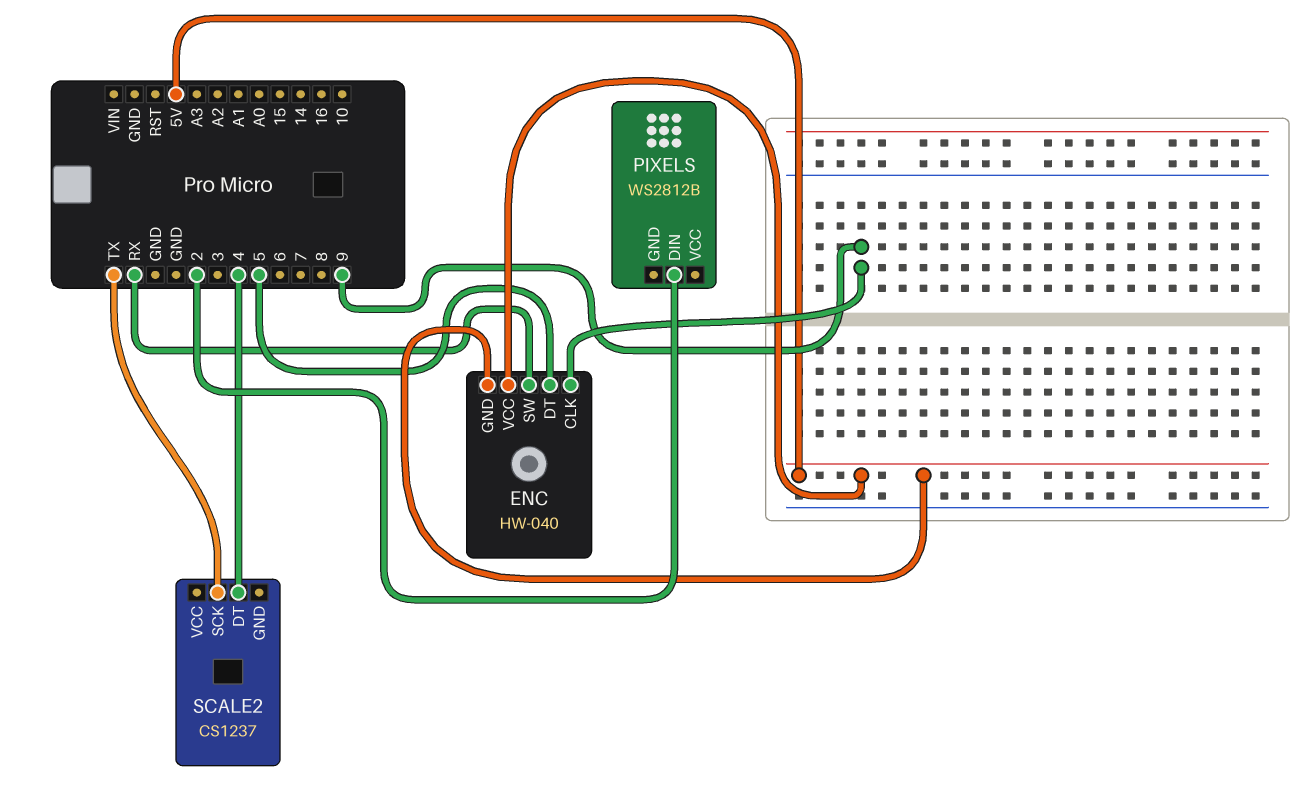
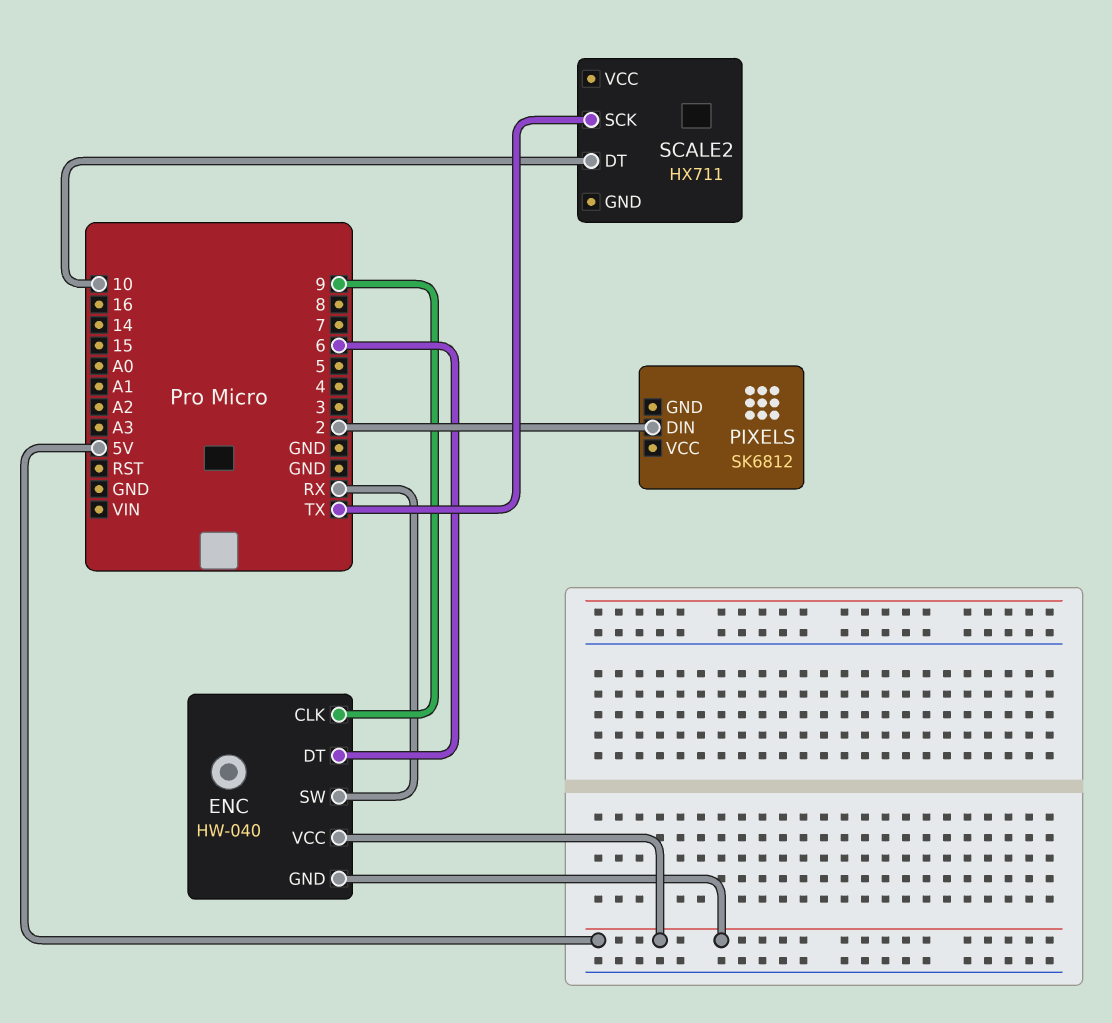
ENC pin DT: 5 -> 6
PIXELS: WS2812B -> SK6812
SCALE2: CS1237 -> HX711
SCALE2 pin DT: 4 -> 10

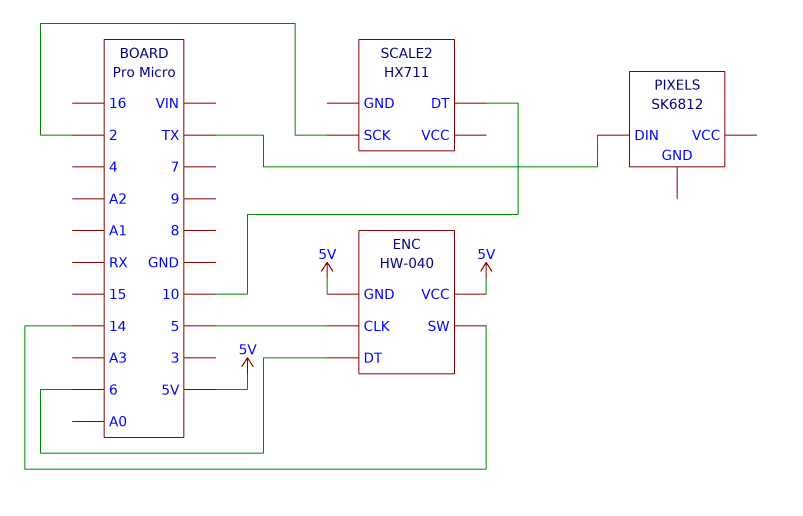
ENC pin CLK: 9 -> 5
ENC pin SW: RX -> 14
PIXELS pin DIN: 2 -> TX
SCALE2 pin SCK: TX -> 2

